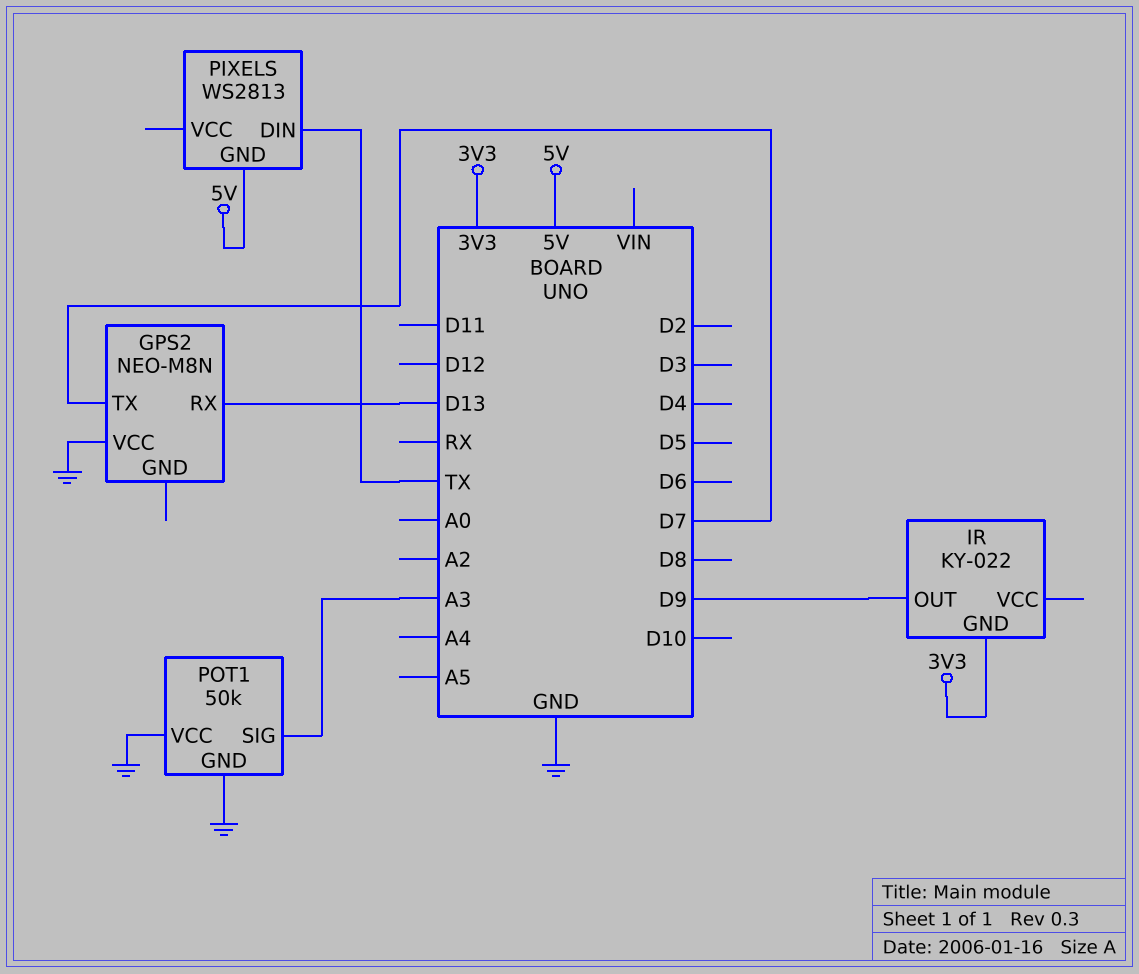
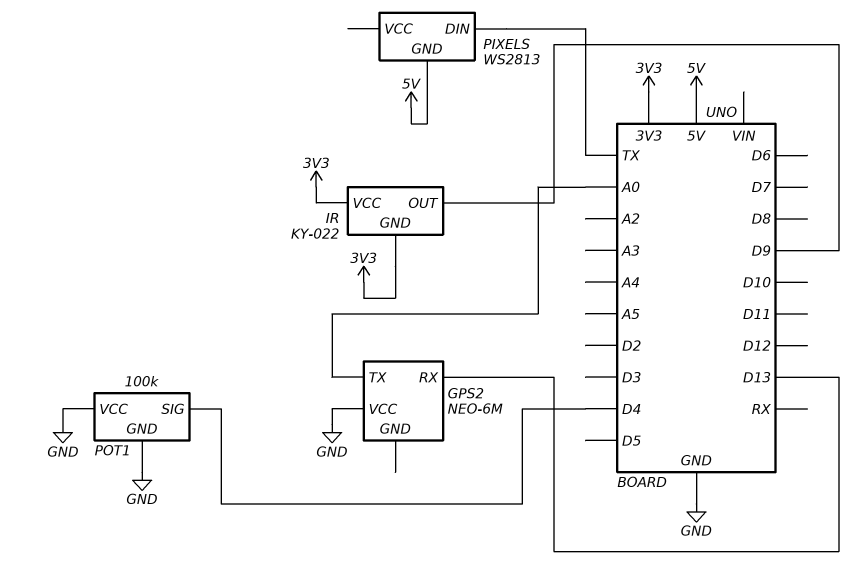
GPS2: NEO-M8N -> NEO-6M
GPS2 pin TX: D7 -> A0
IR pin VCC: none -> 3V3
POT1: 50k -> 100k
POT1 pin SIG: A3 -> D4

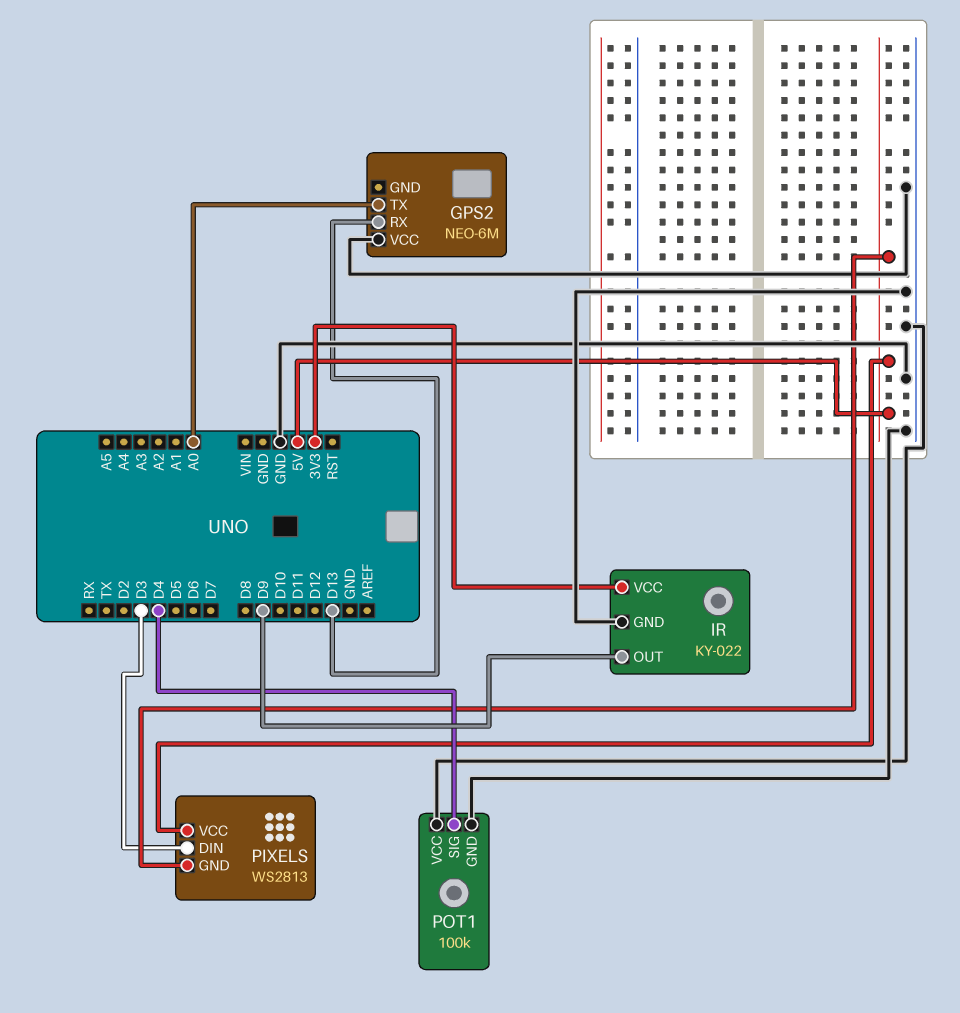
IR pin GND: 3V3 -> GND
PIXELS pin DIN: TX -> D3
PIXELS pin VCC: none -> 5V

